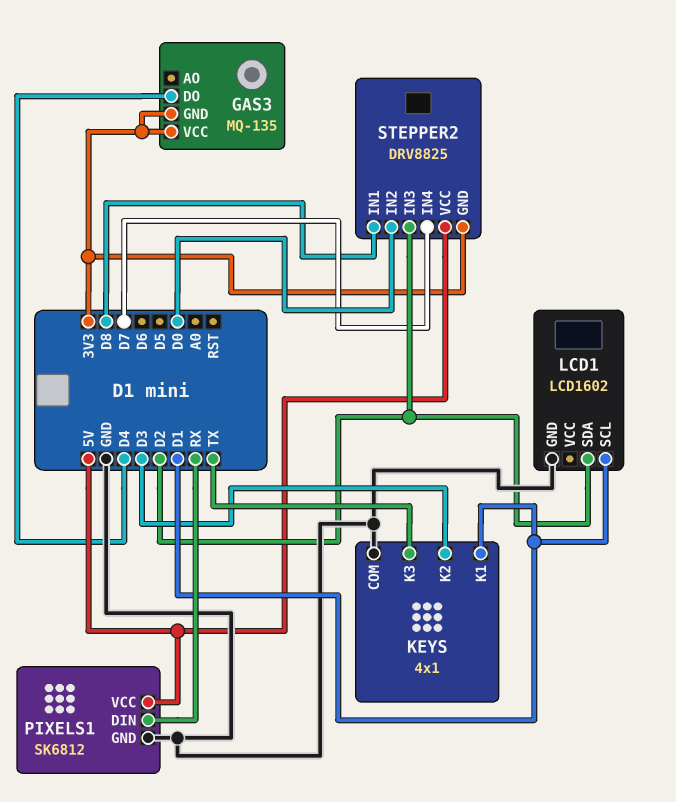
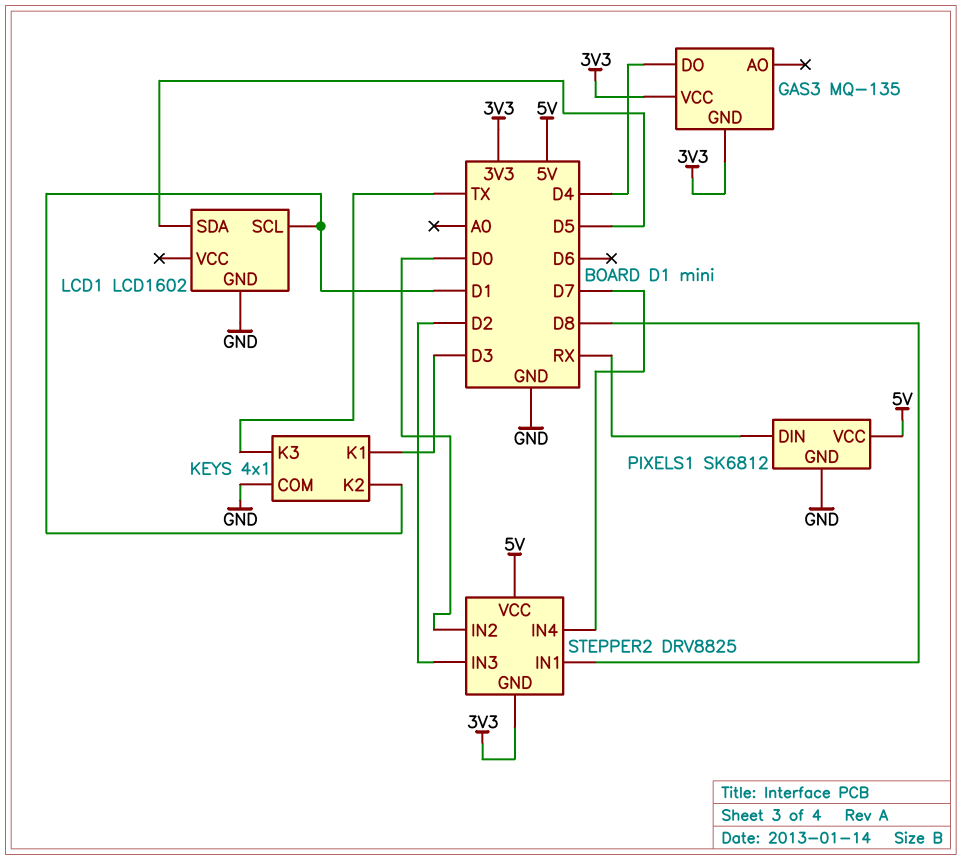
KEYS pin K1: D1 -> D3
KEYS pin K2: D3 -> D1
LCD1 pin SDA: D2 -> D5

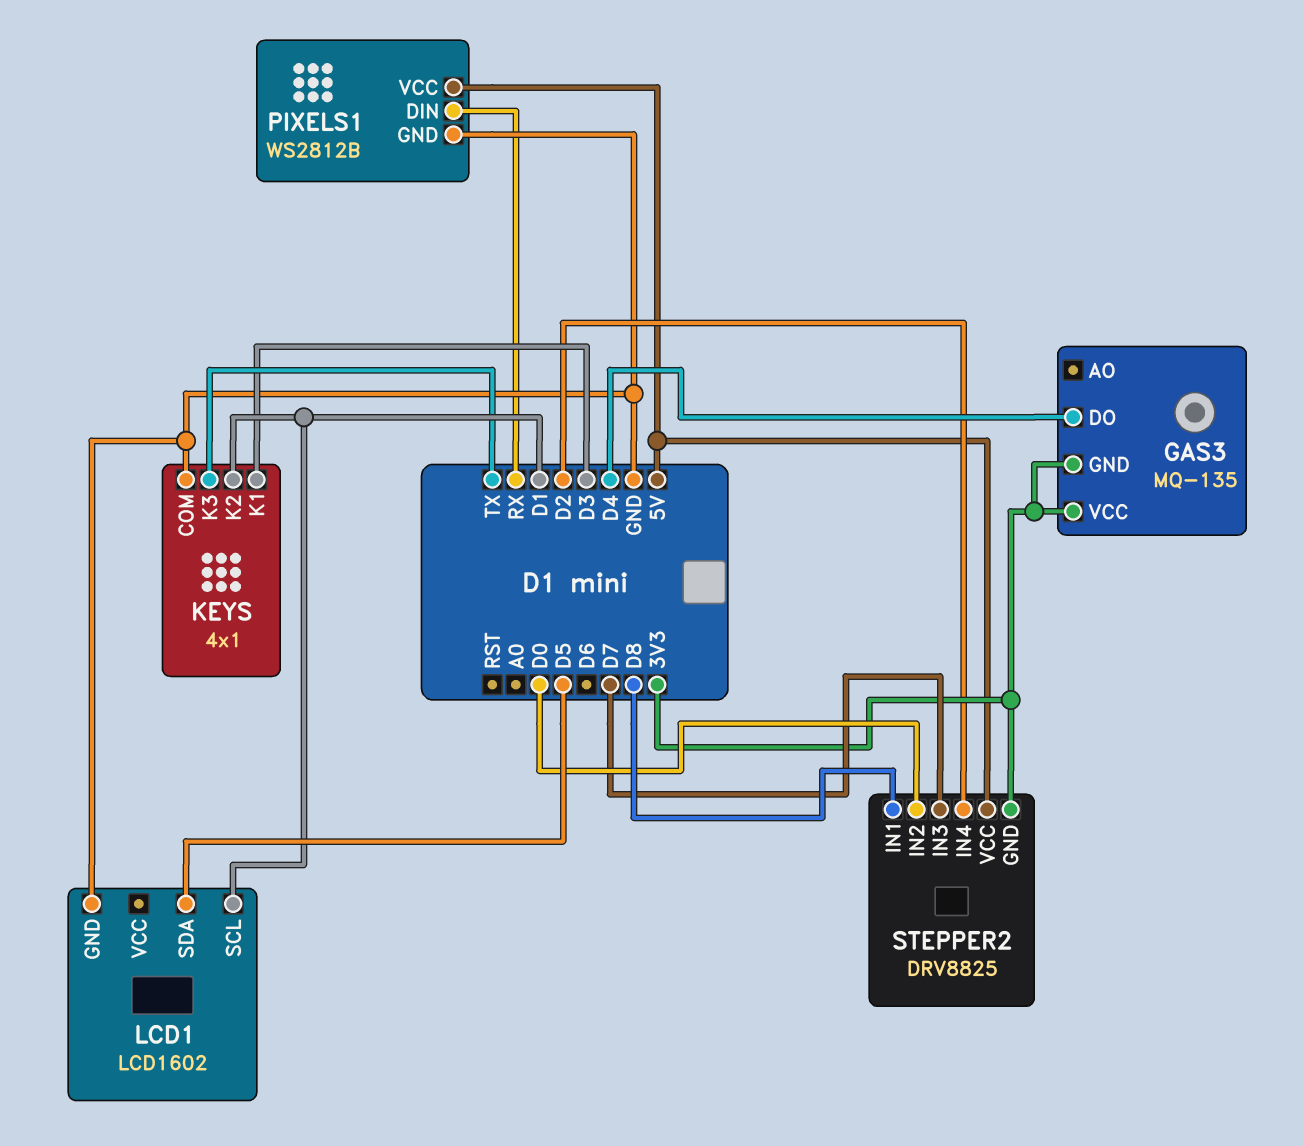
PIXELS1: SK6812 -> WS2812B
STEPPER2 pin IN3: D2 -> D7
STEPPER2 pin IN4: D7 -> D2

